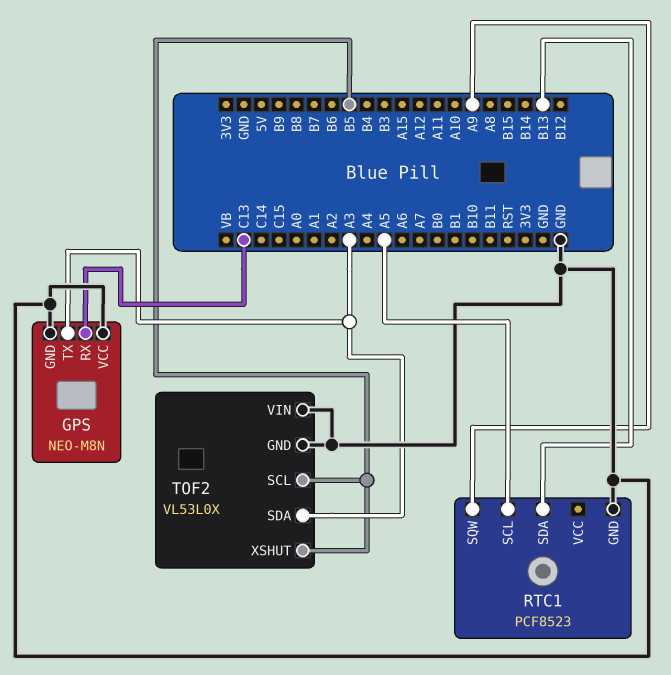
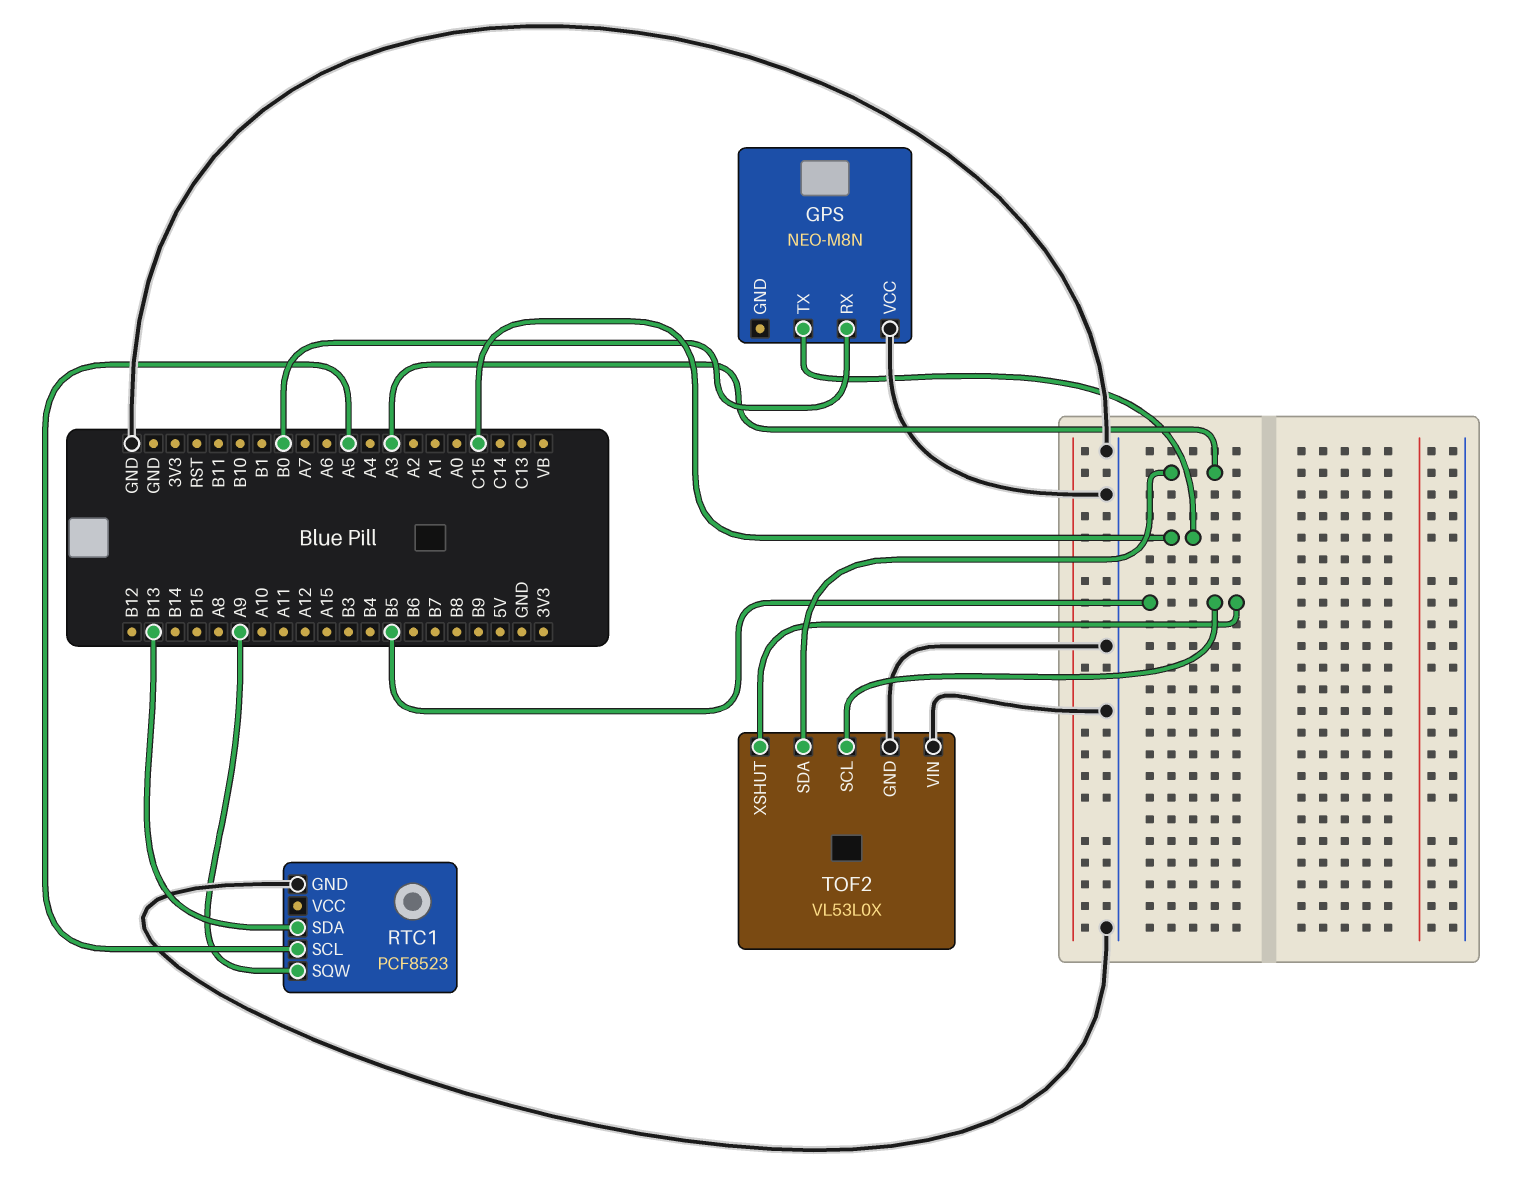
GPS pin GND: GND -> none
GPS pin RX: C13 -> B0
GPS pin TX: A3 -> C15

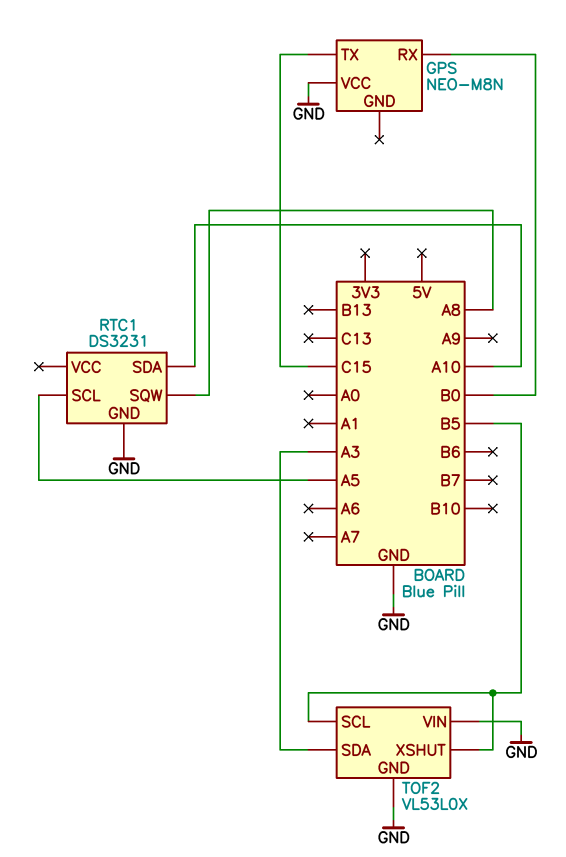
RTC1: PCF8523 -> DS3231
RTC1 pin SDA: B13 -> A10
RTC1 pin SQW: A9 -> A8

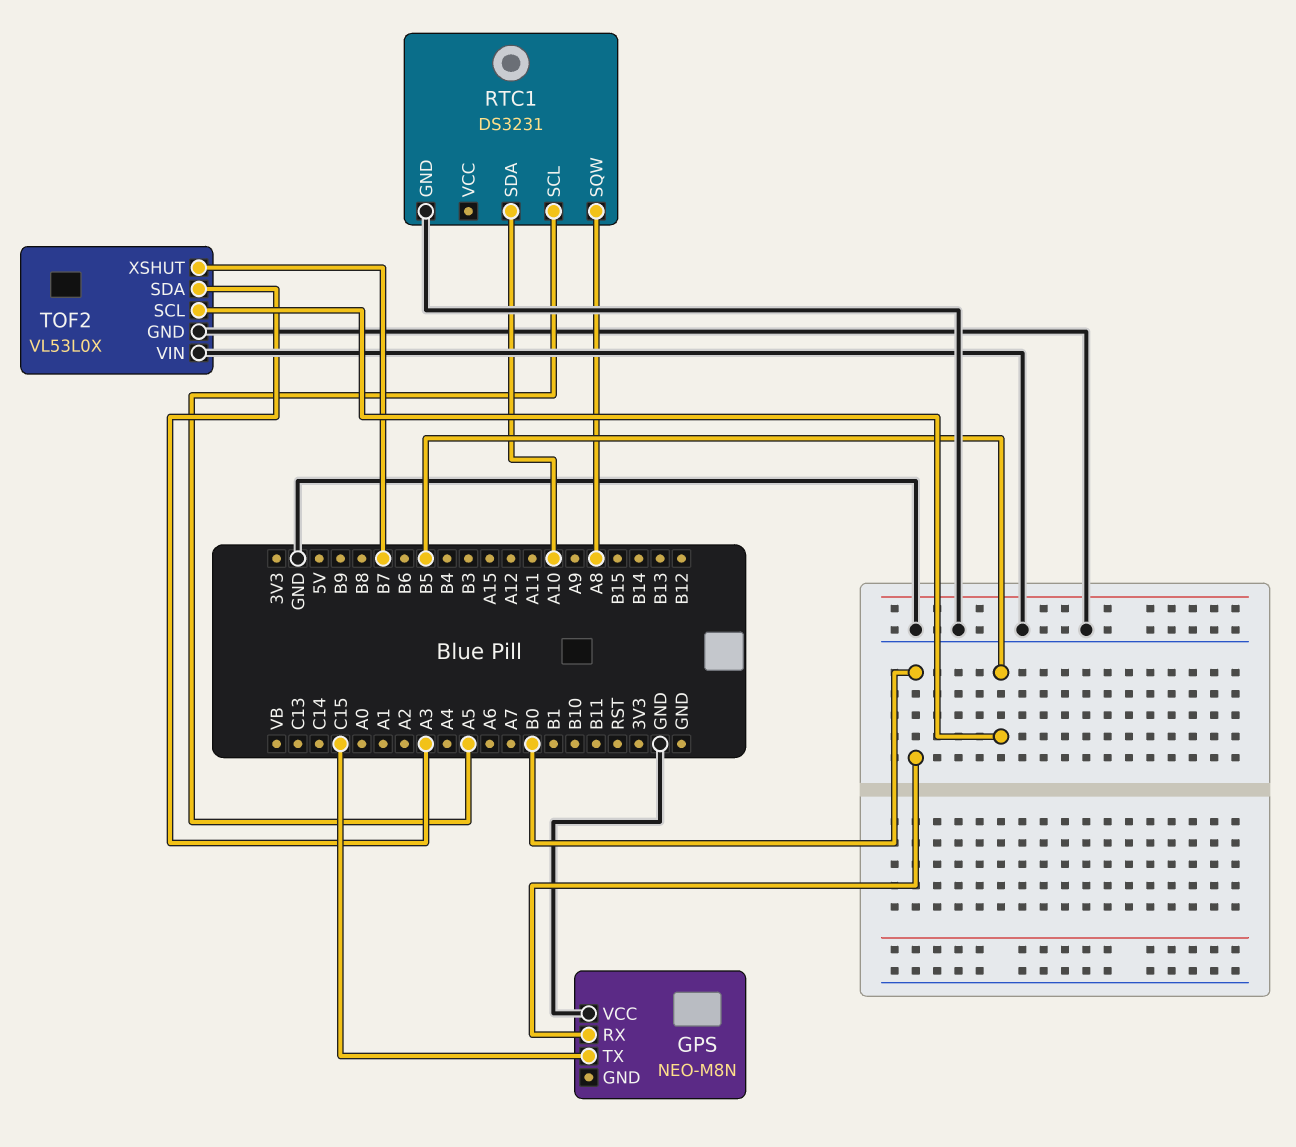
TOF2 pin XSHUT: B5 -> B7

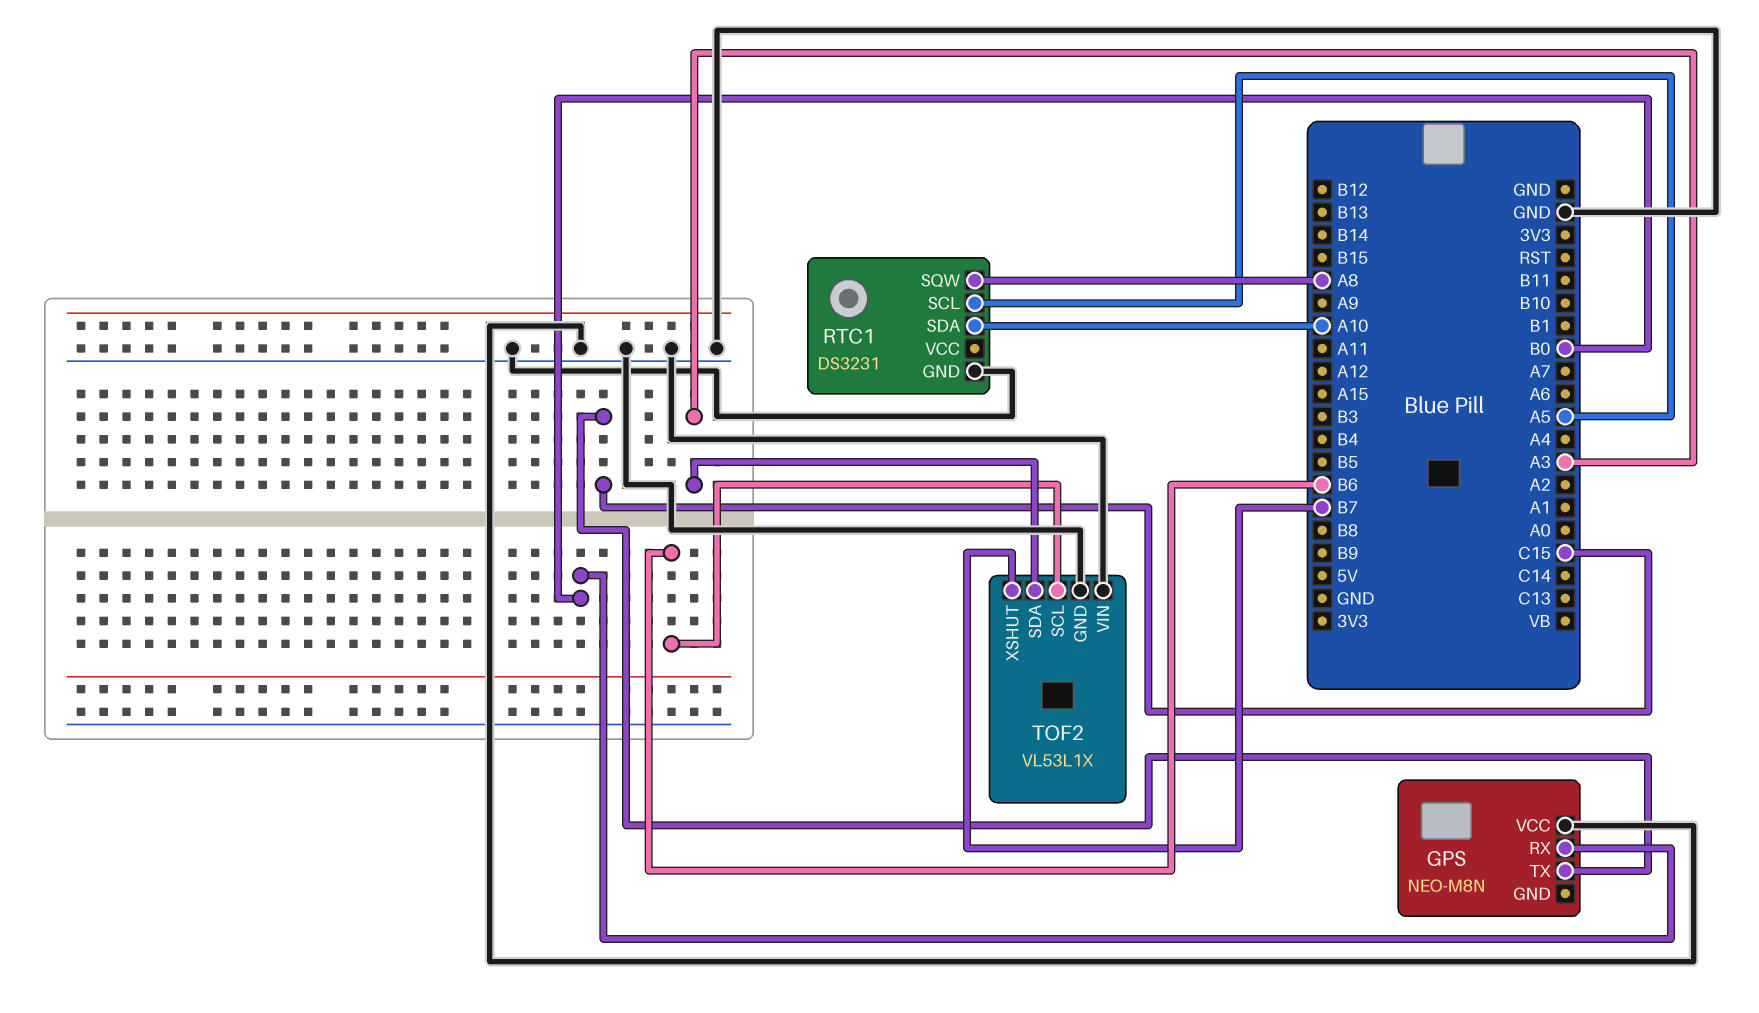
TOF2: VL53L0X -> VL53L1X
TOF2 pin SCL: B5 -> B6

